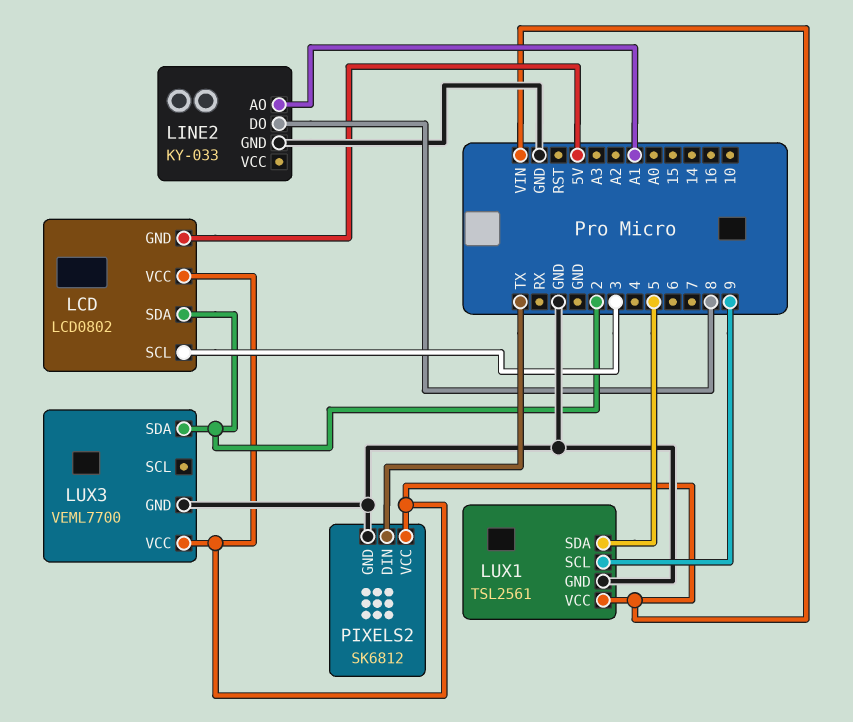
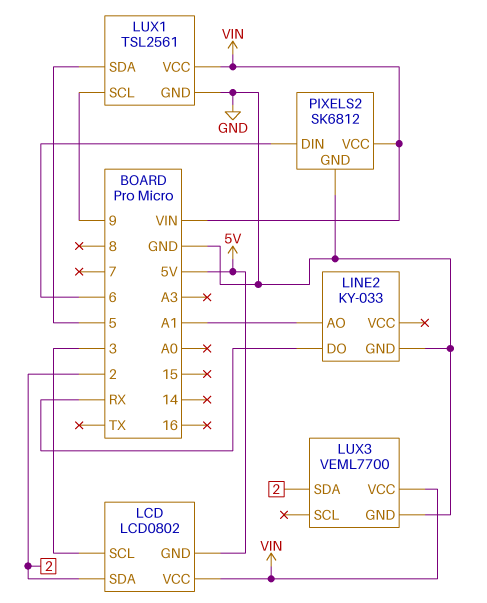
LINE2 pin DO: 8 -> RX
PIXELS2 pin DIN: TX -> 6

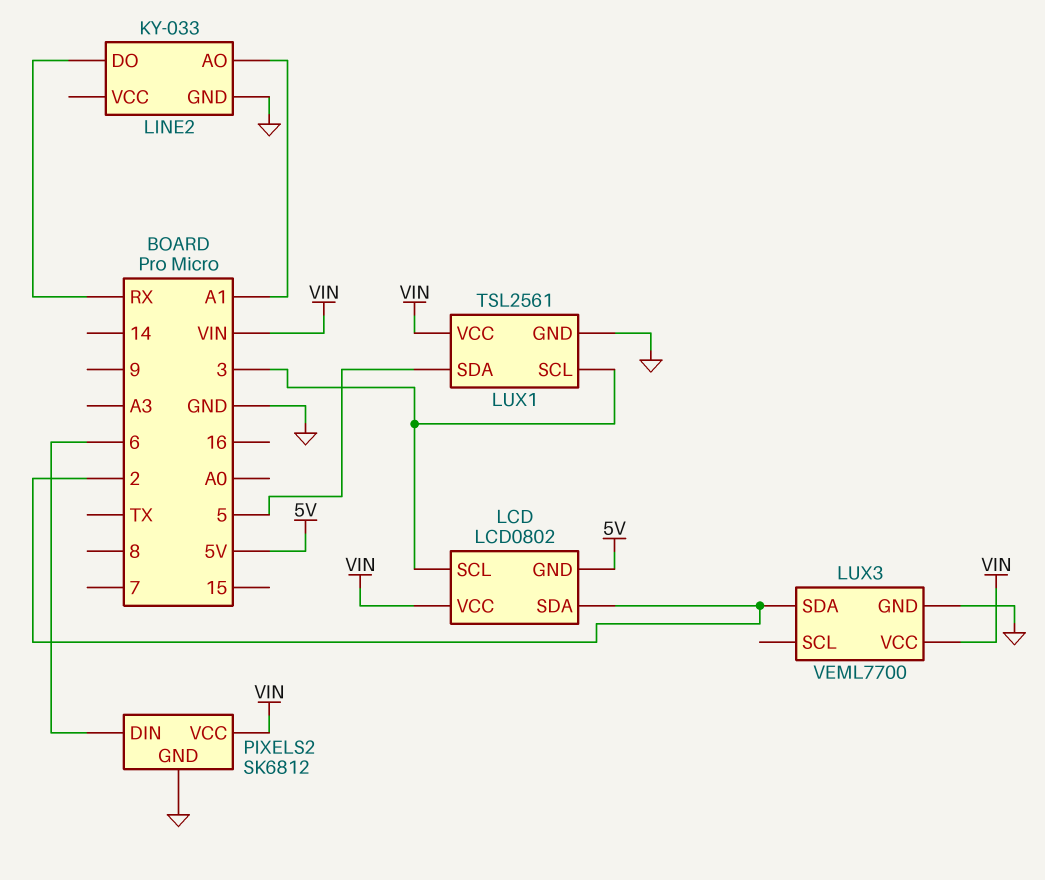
LUX1 pin SCL: 9 -> 3

